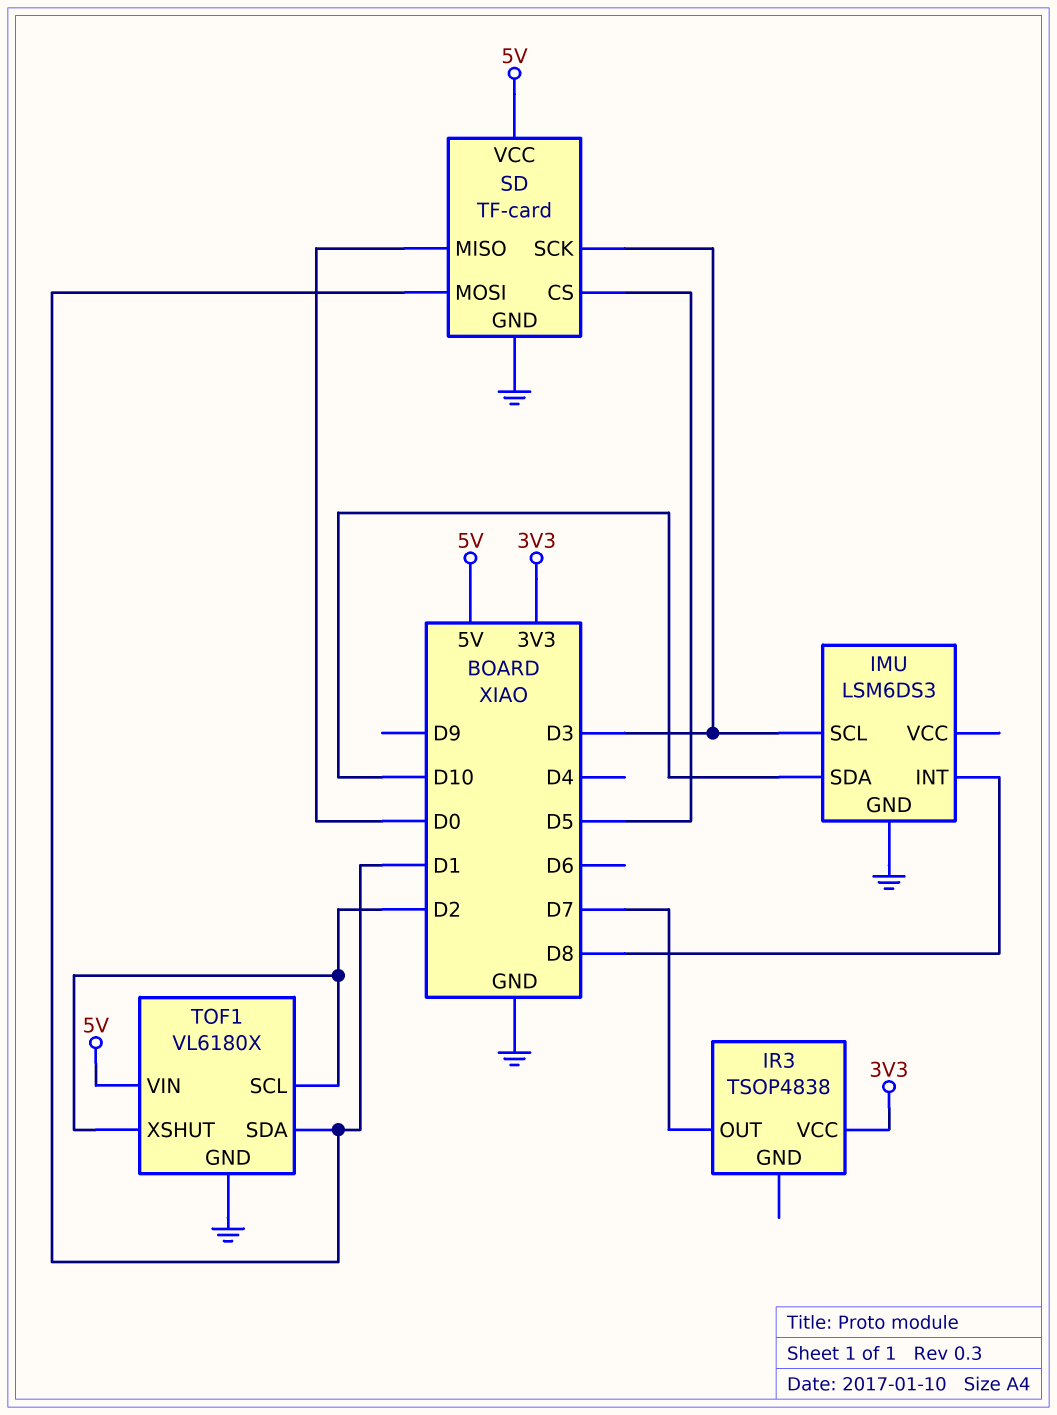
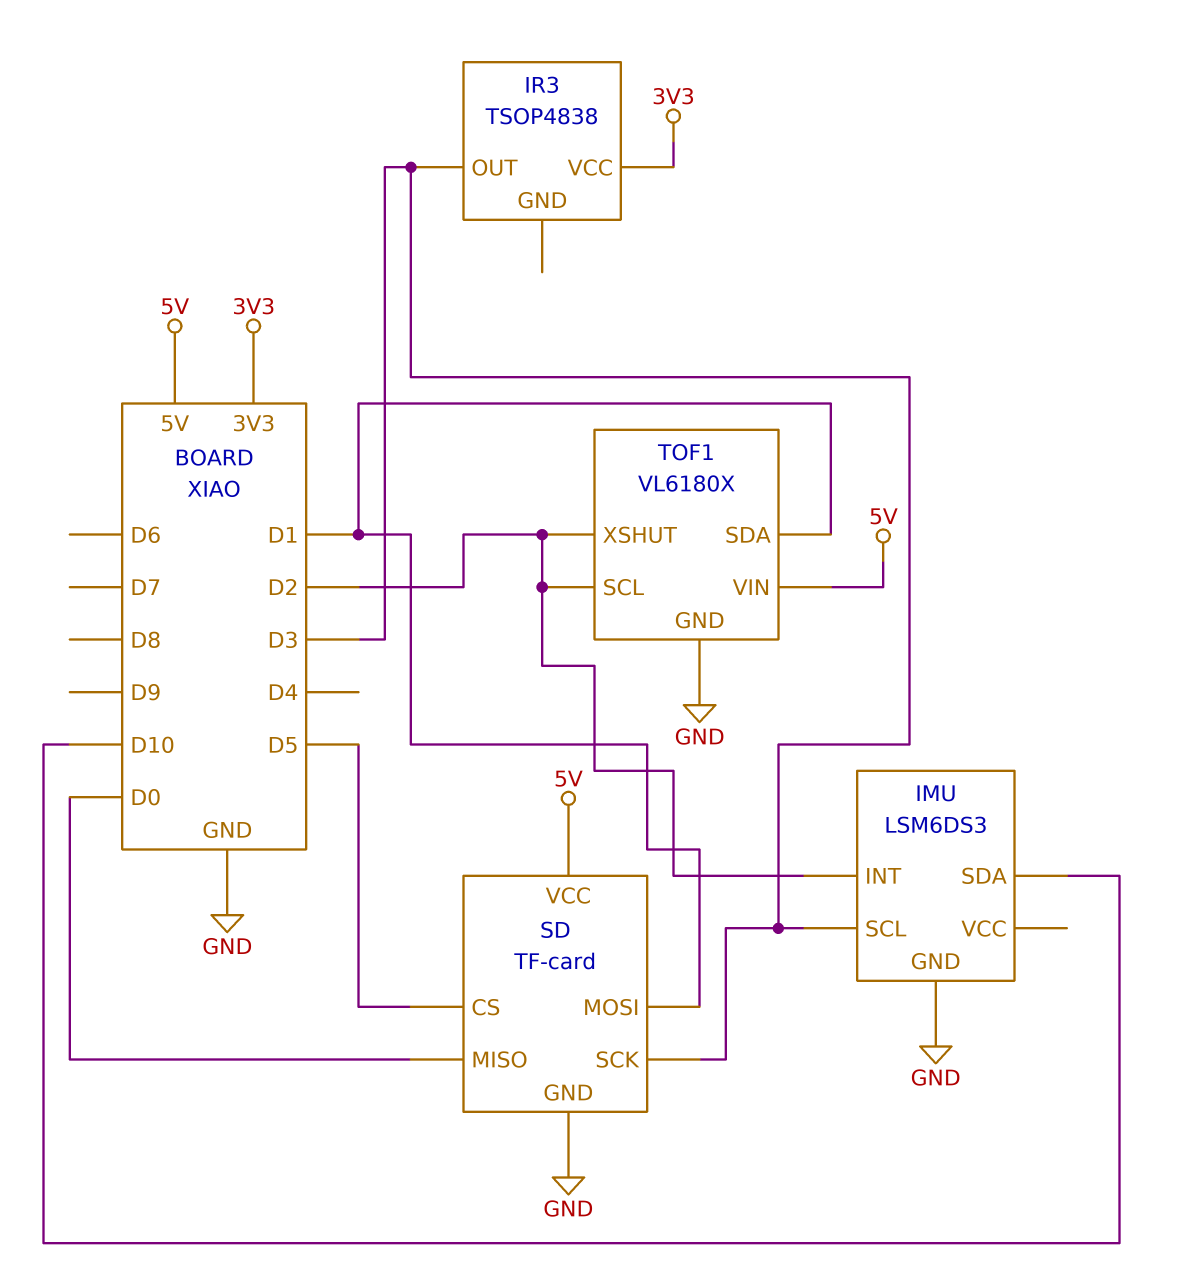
IMU pin INT: D8 -> D2
IR3 pin OUT: D7 -> D3

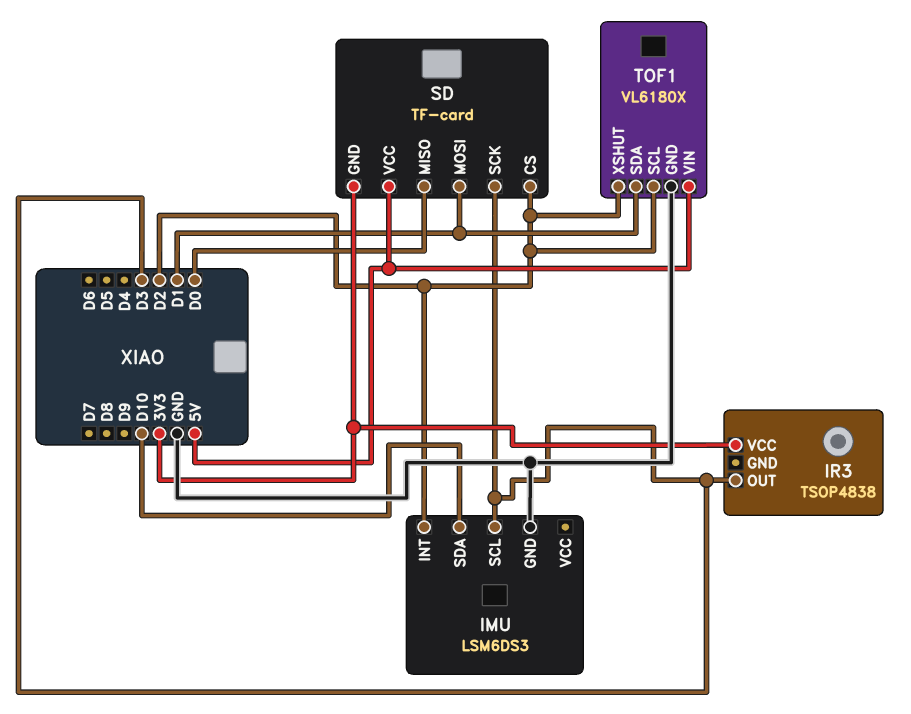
SD pin CS: D5 -> D2
SD pin GND: GND -> 3V3

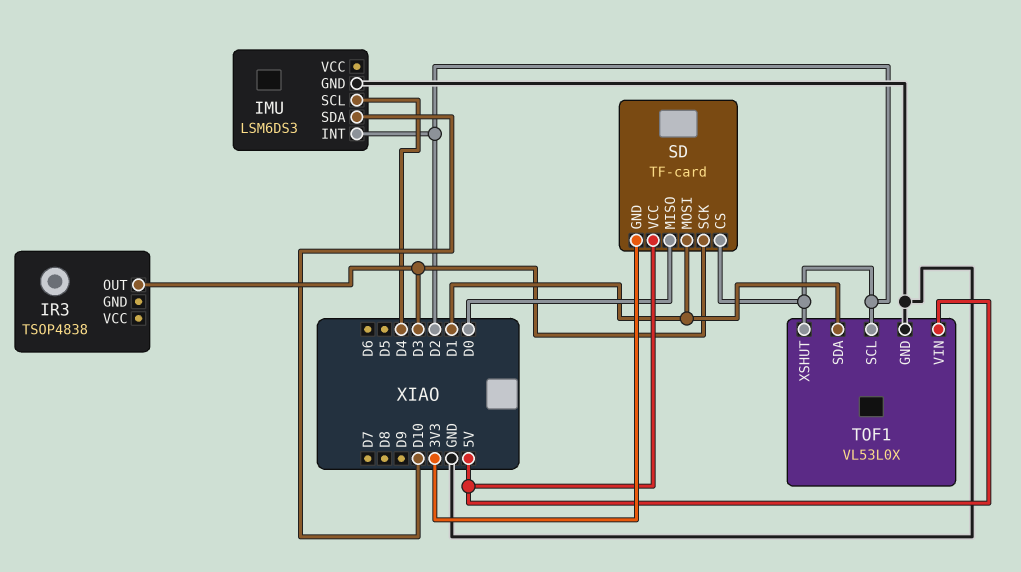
IMU pin SCL: D3 -> D4
IR3 pin VCC: 3V3 -> none
TOF1: VL6180X -> VL53L0X

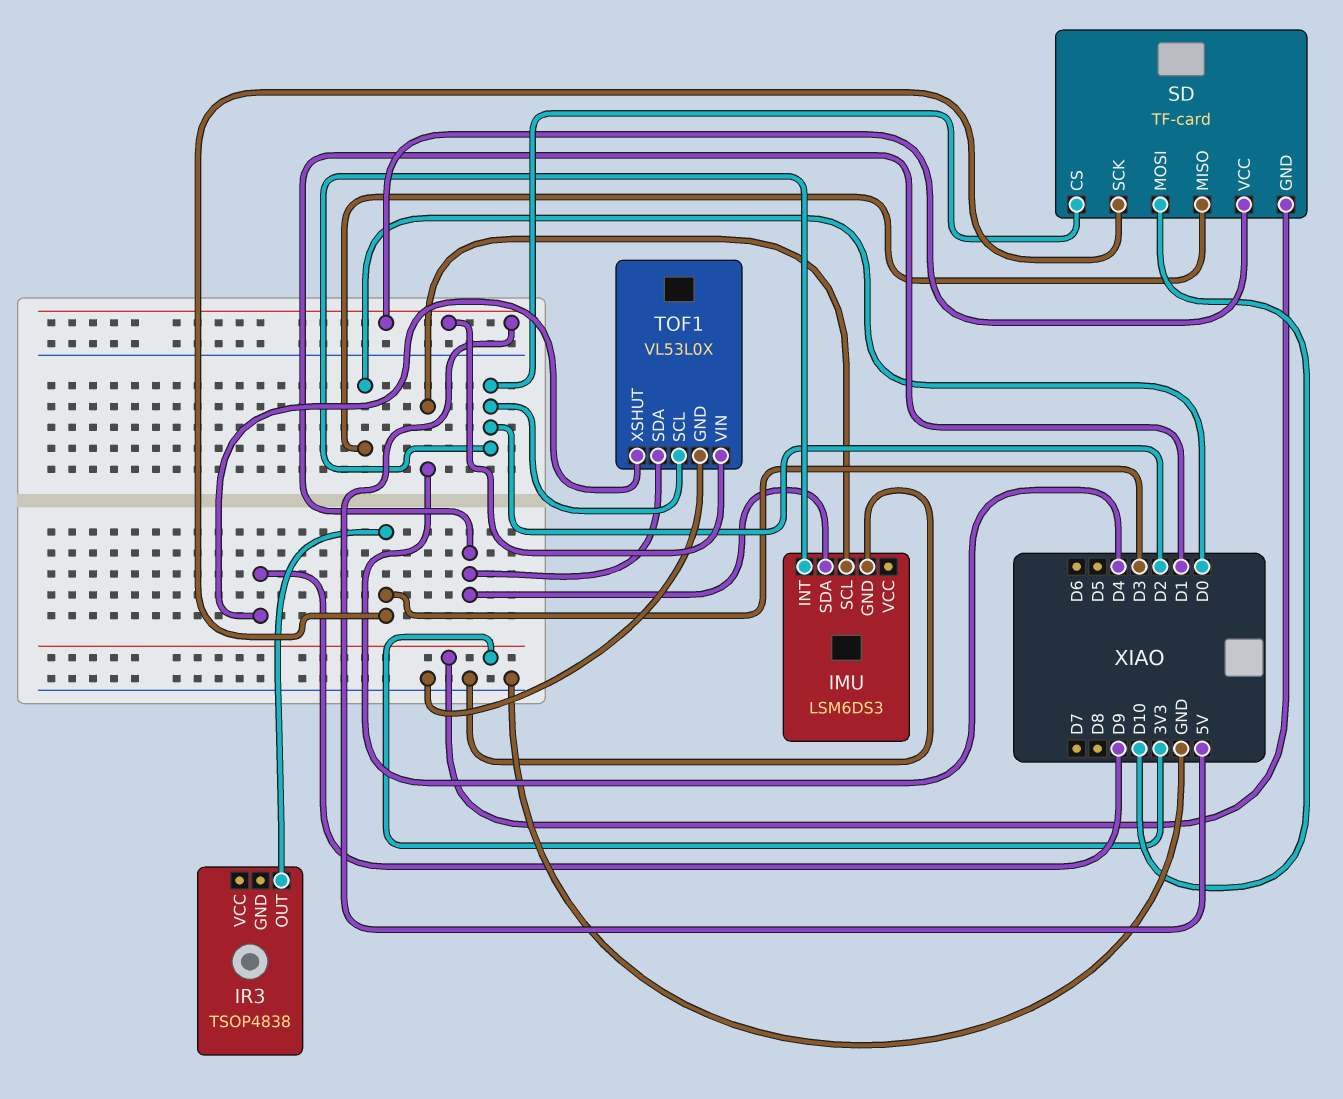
IMU pin SDA: D10 -> D1
SD pin MOSI: D1 -> D10
TOF1 pin XSHUT: D2 -> D9

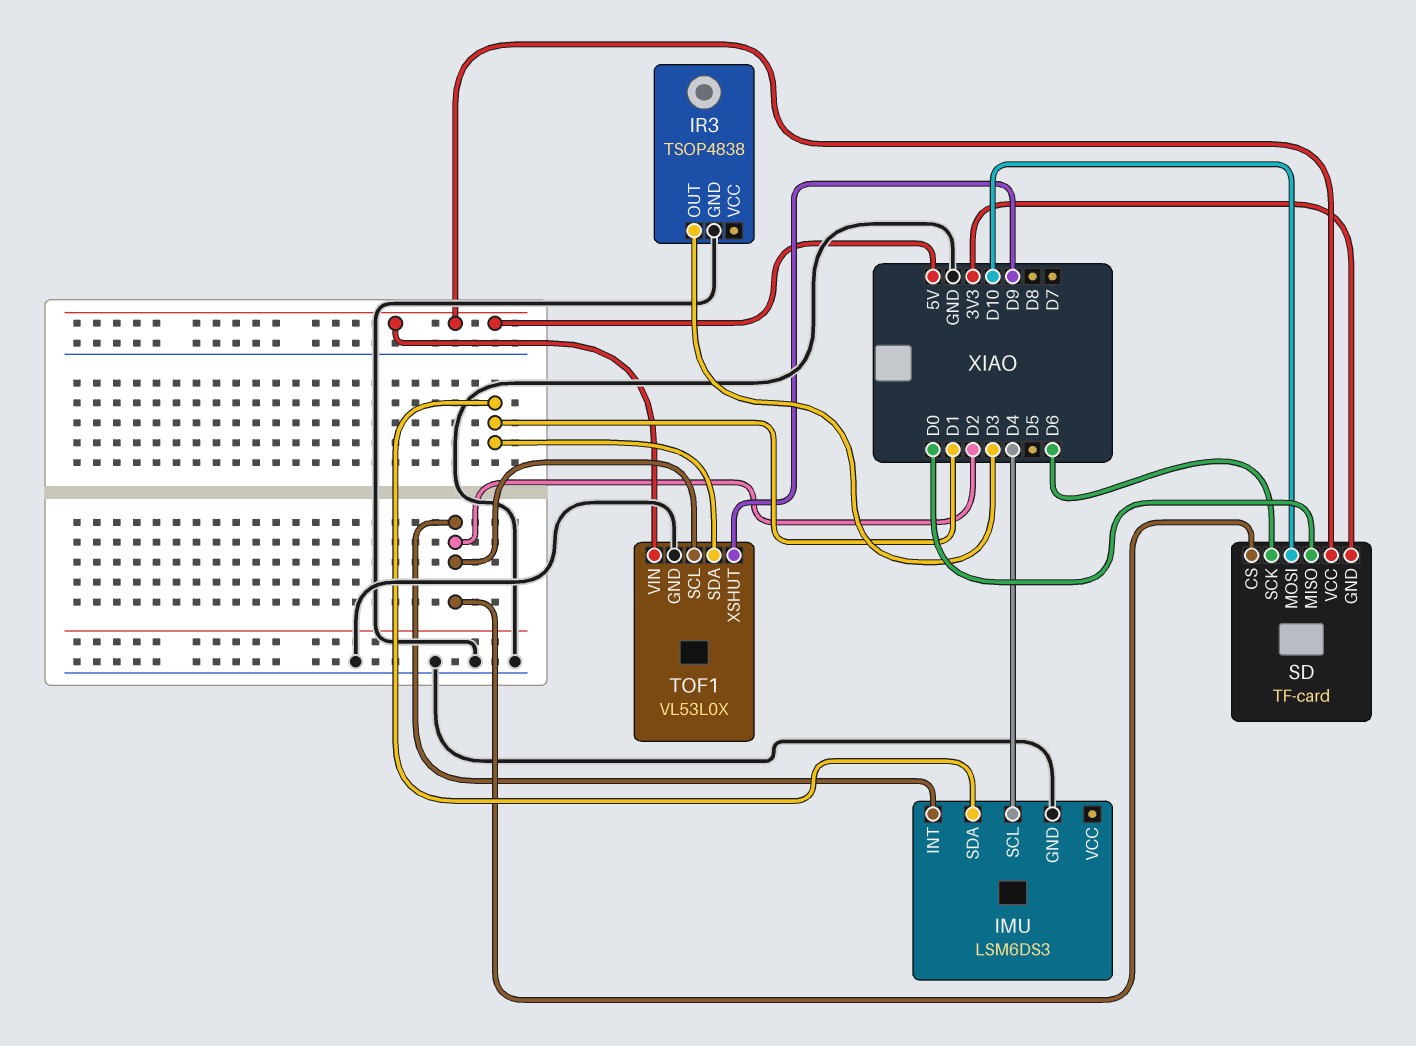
IR3 pin GND: none -> GND
SD pin SCK: D3 -> D6

